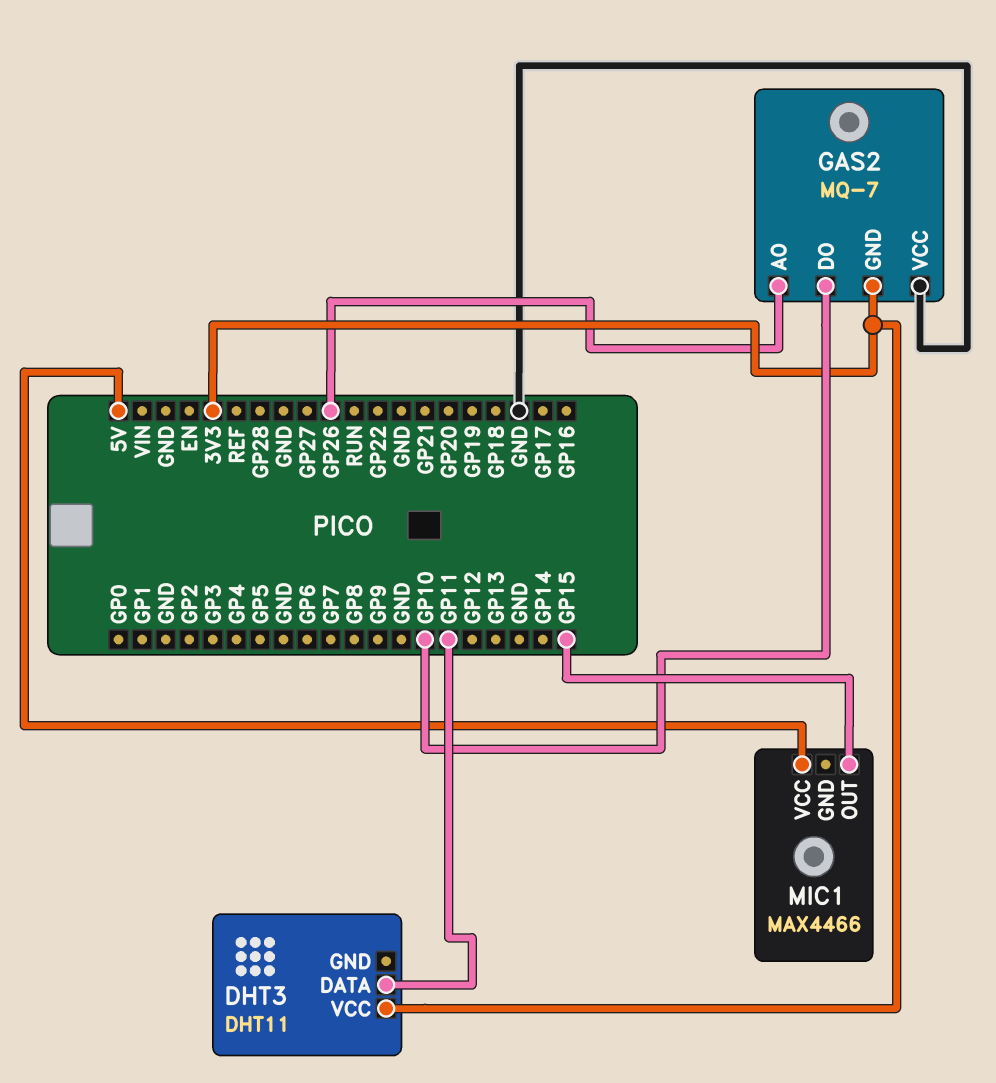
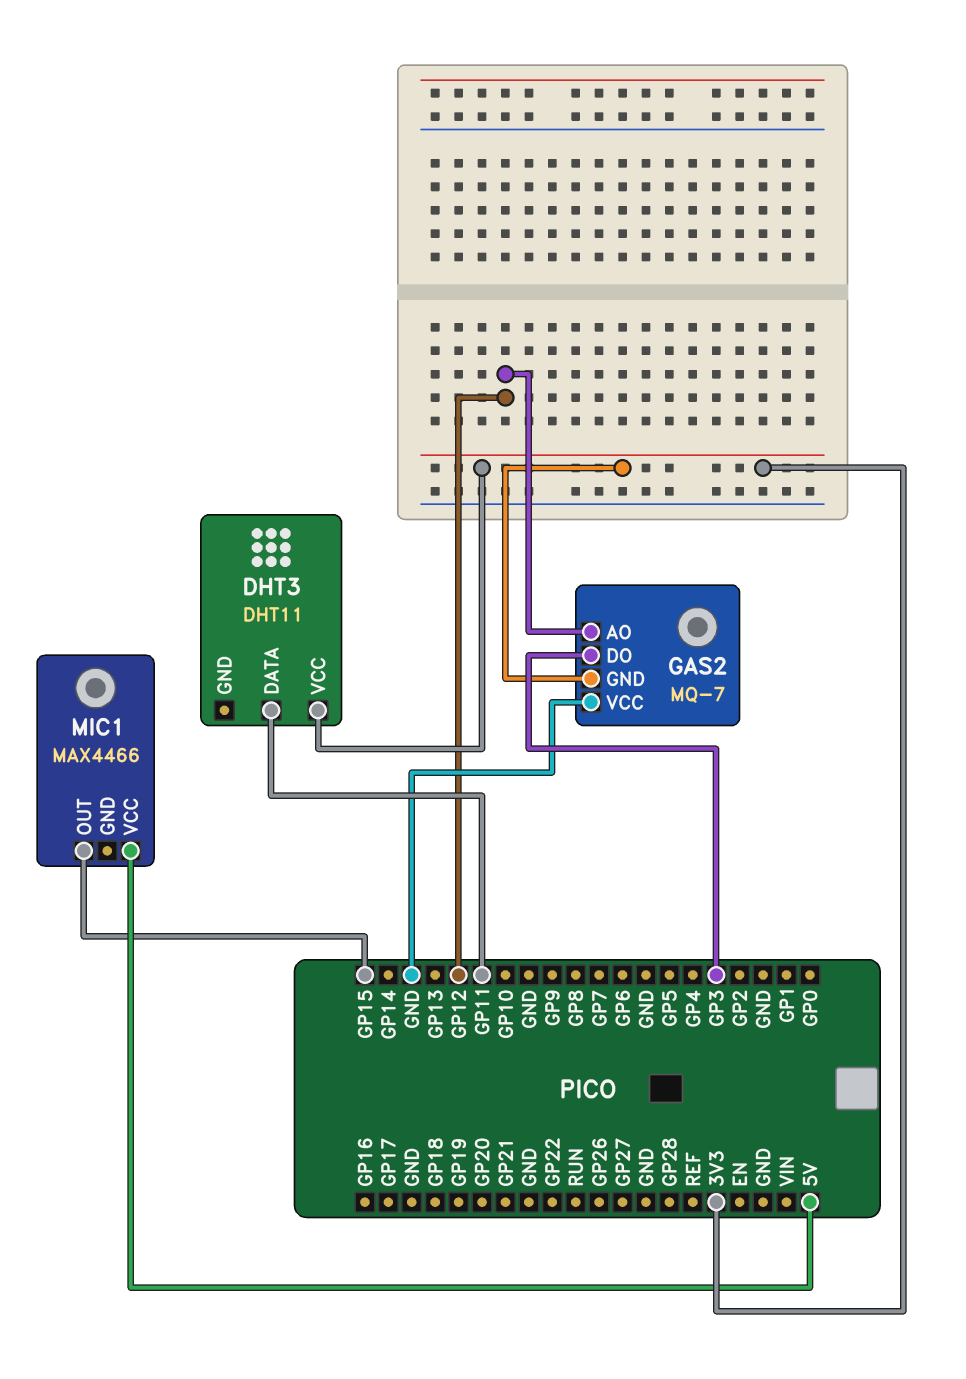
GAS2 pin AO: GP26 -> GP12
GAS2 pin DO: GP10 -> GP3

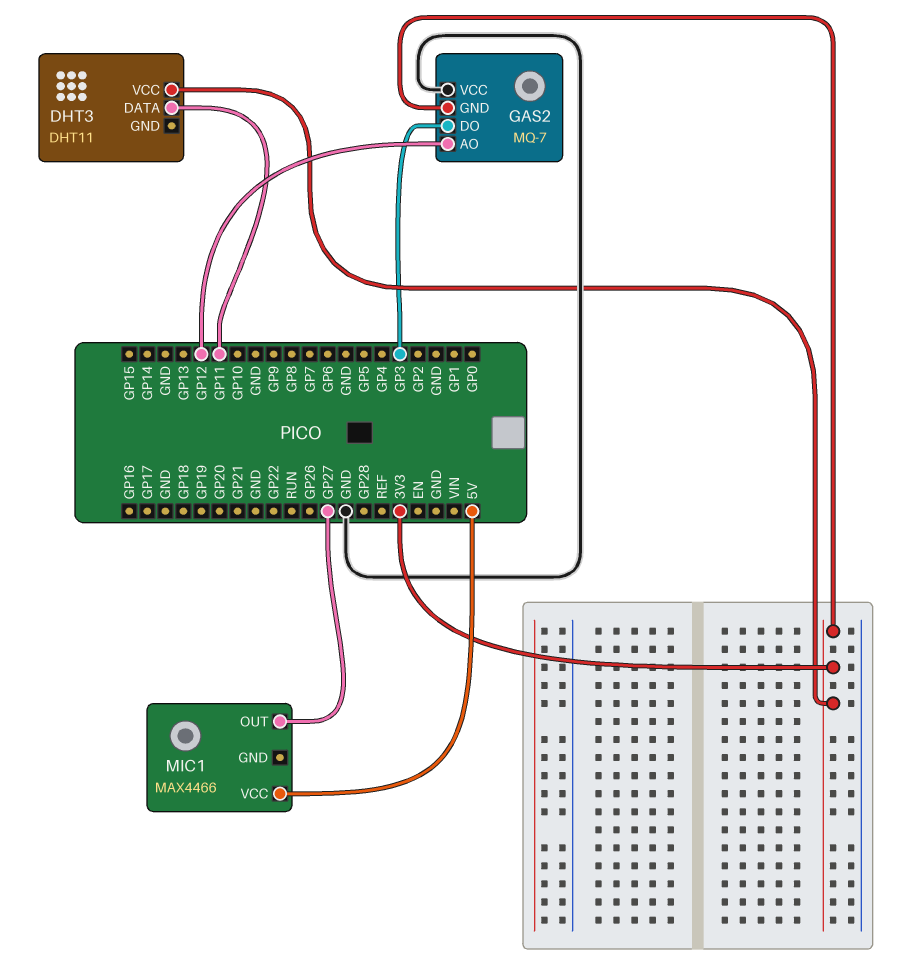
MIC1 pin OUT: GP15 -> GP27

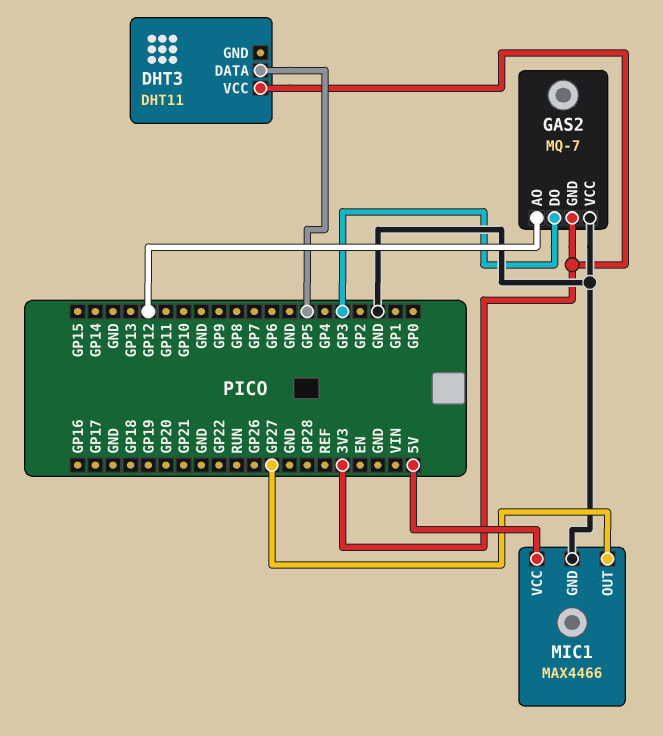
DHT3 pin DATA: GP11 -> GP5
MIC1 pin GND: none -> GND

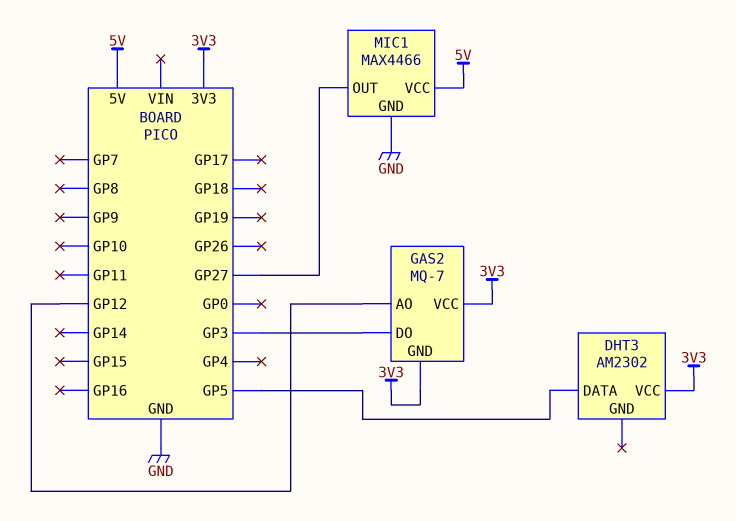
DHT3: DHT11 -> AM2302
GAS2 pin VCC: GND -> 3V3

